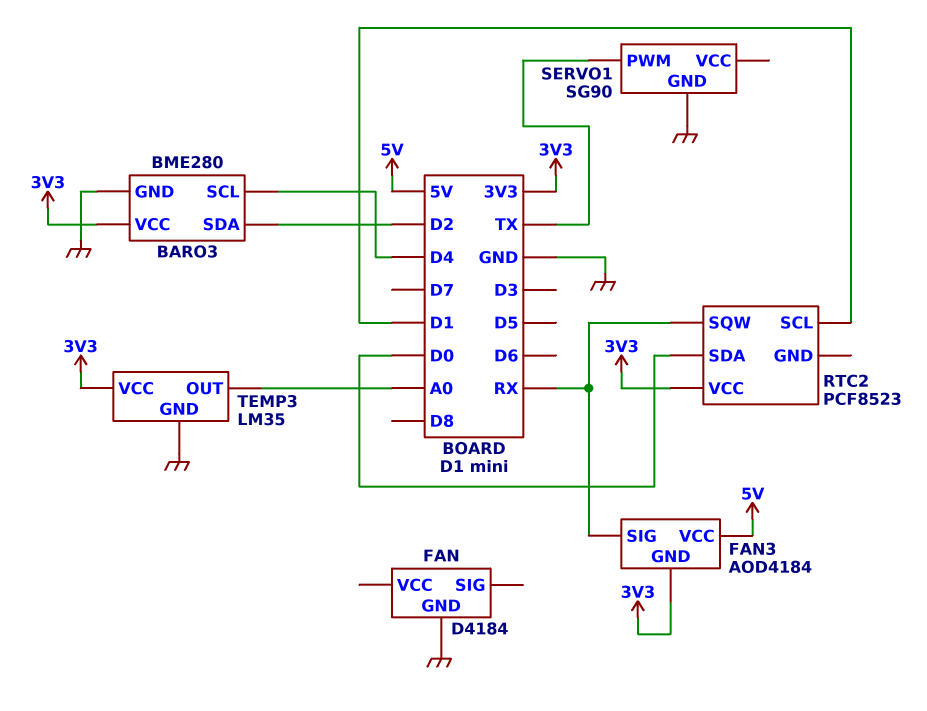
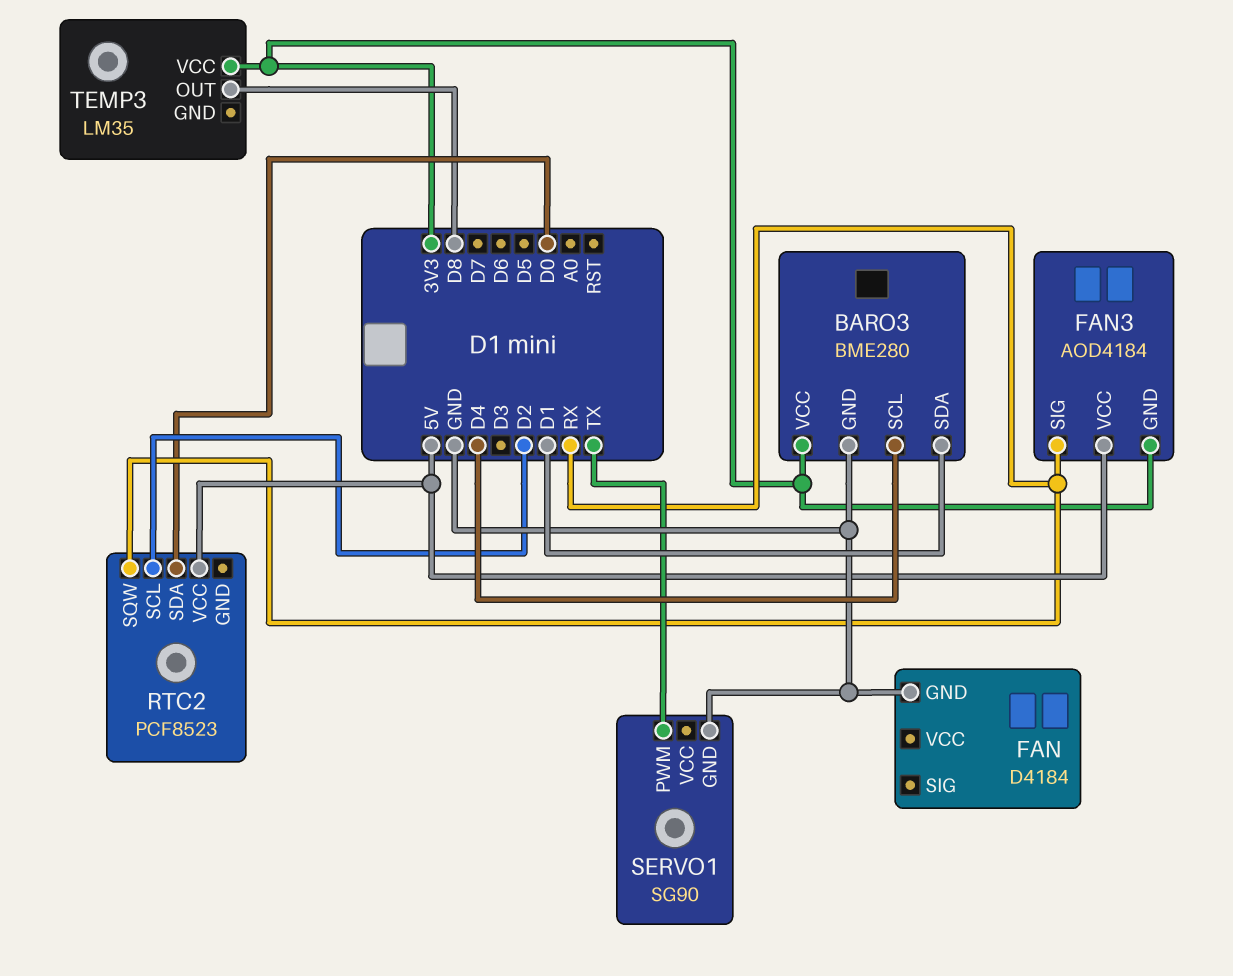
BARO3 pin SDA: D2 -> D1
RTC2 pin SCL: D1 -> D2
RTC2 pin VCC: 3V3 -> 5V
TEMP3 pin GND: GND -> none
TEMP3 pin OUT: A0 -> D8

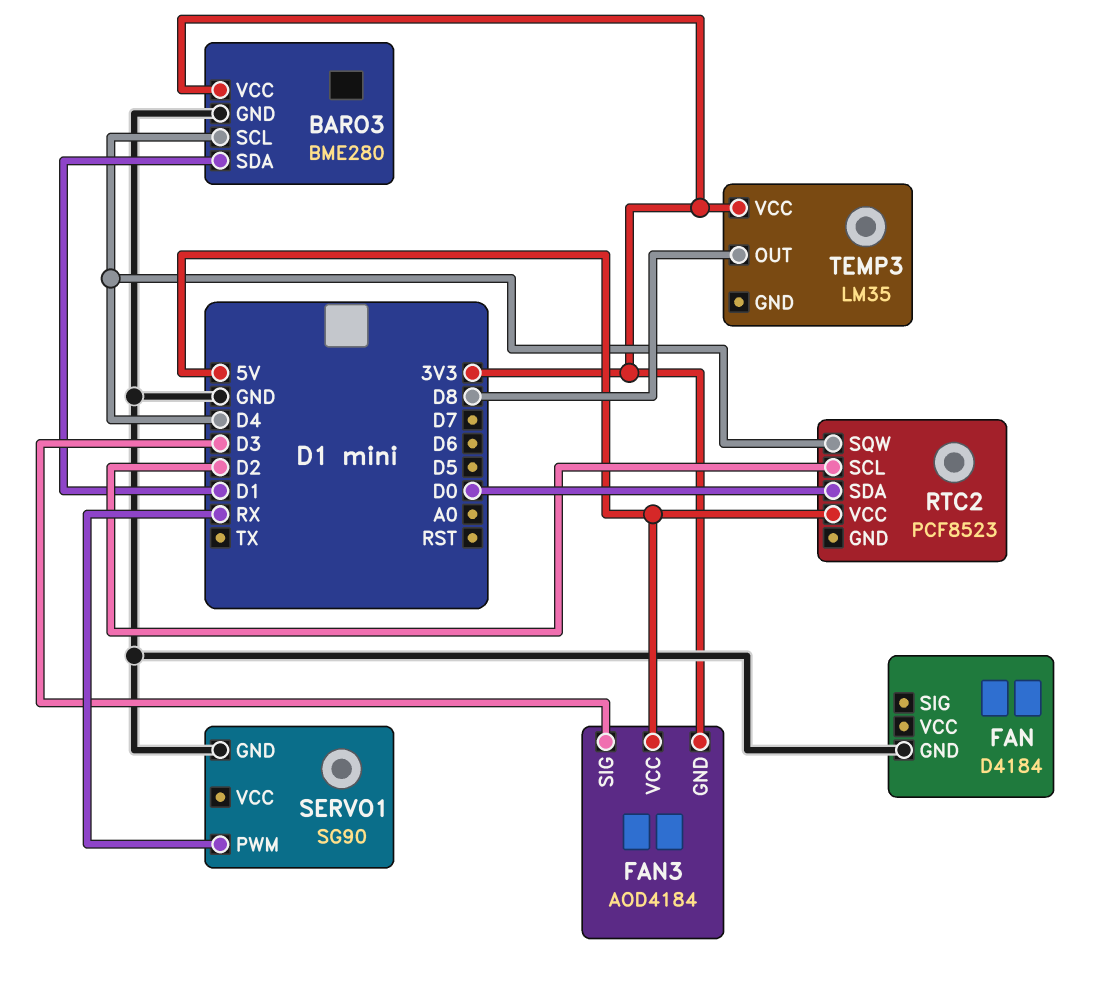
FAN3 pin SIG: RX -> D3
RTC2 pin SQW: RX -> D4
SERVO1 pin PWM: TX -> RX

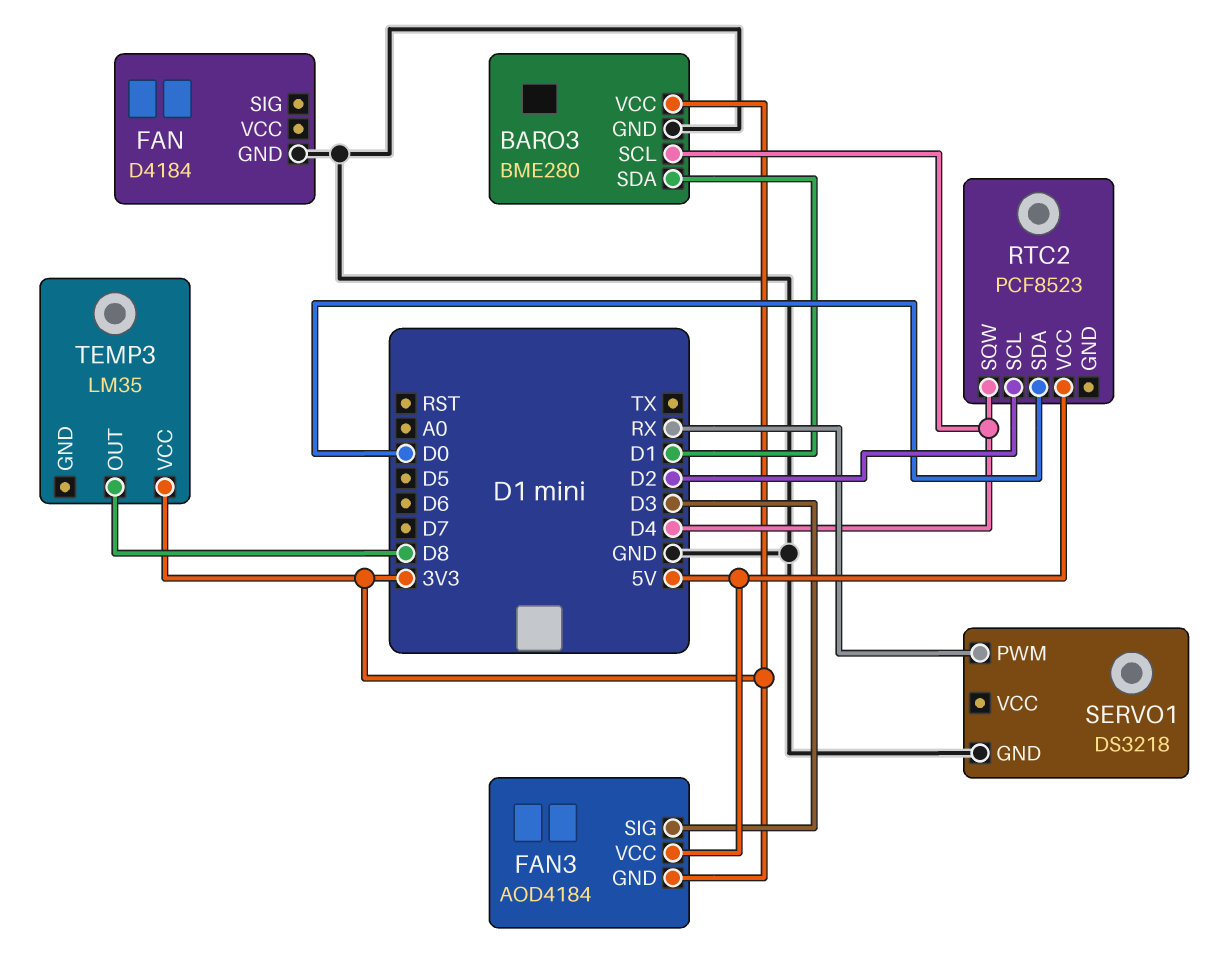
SERVO1: SG90 -> DS3218

